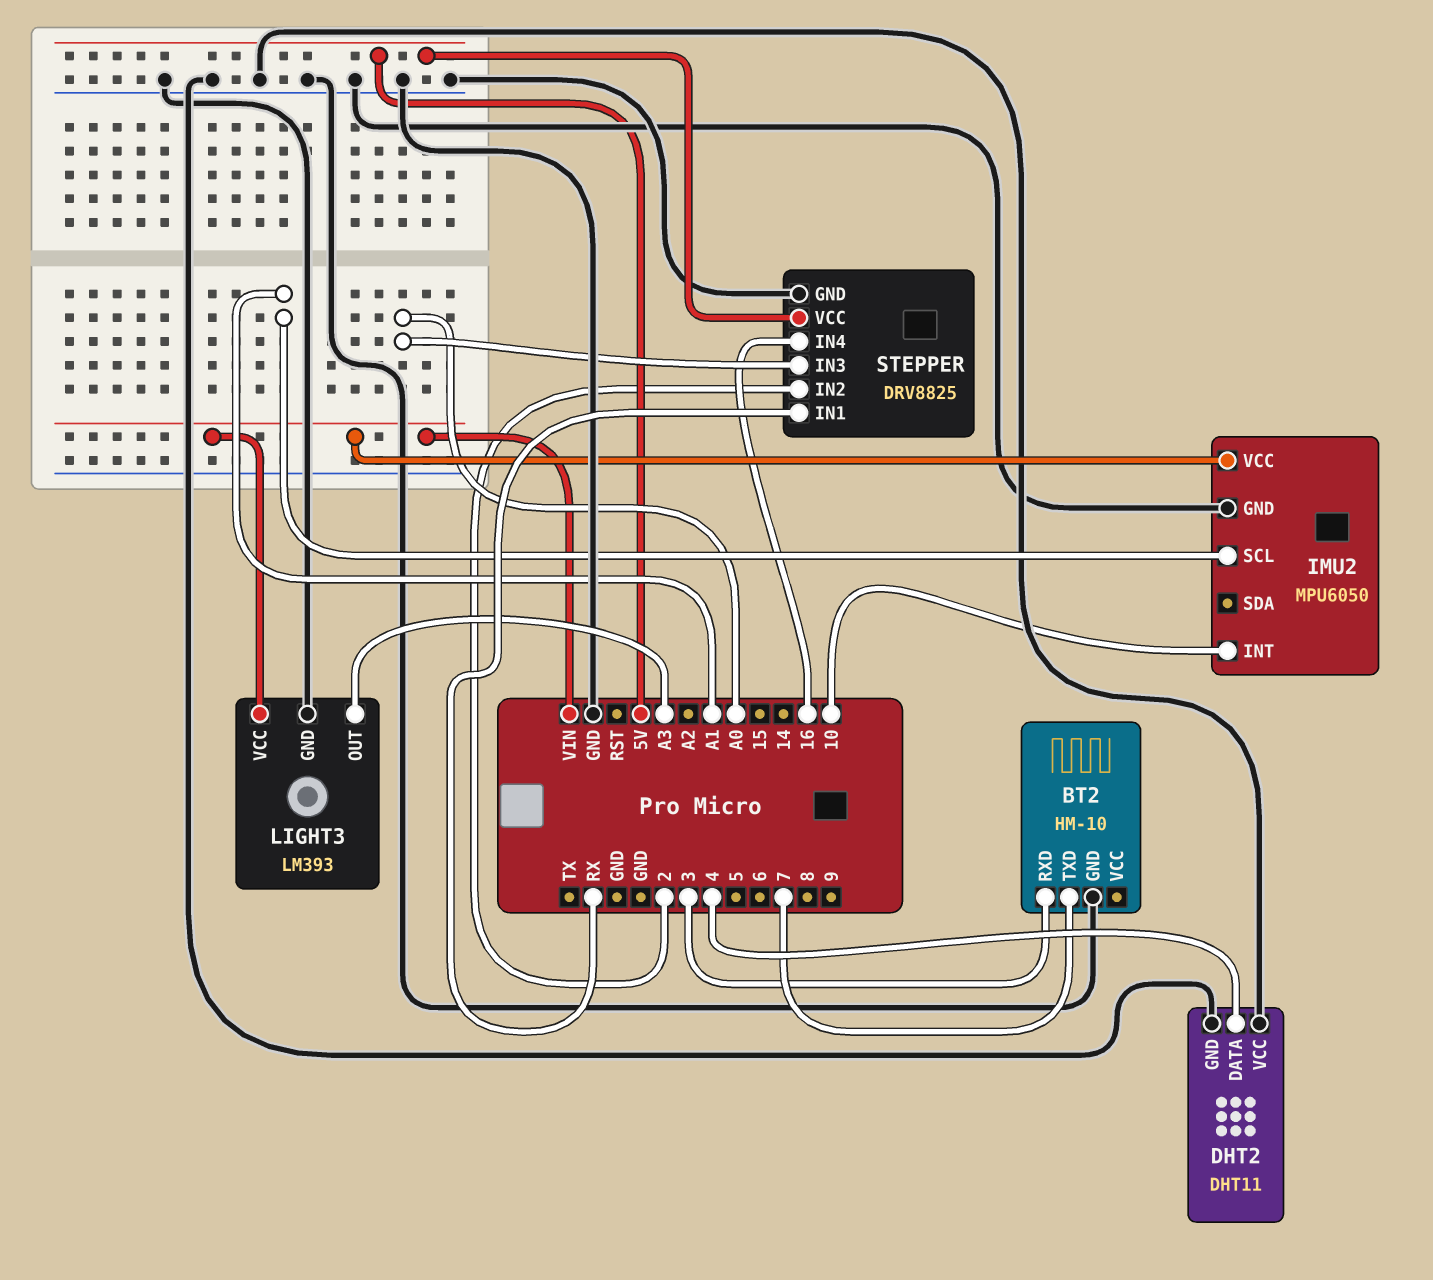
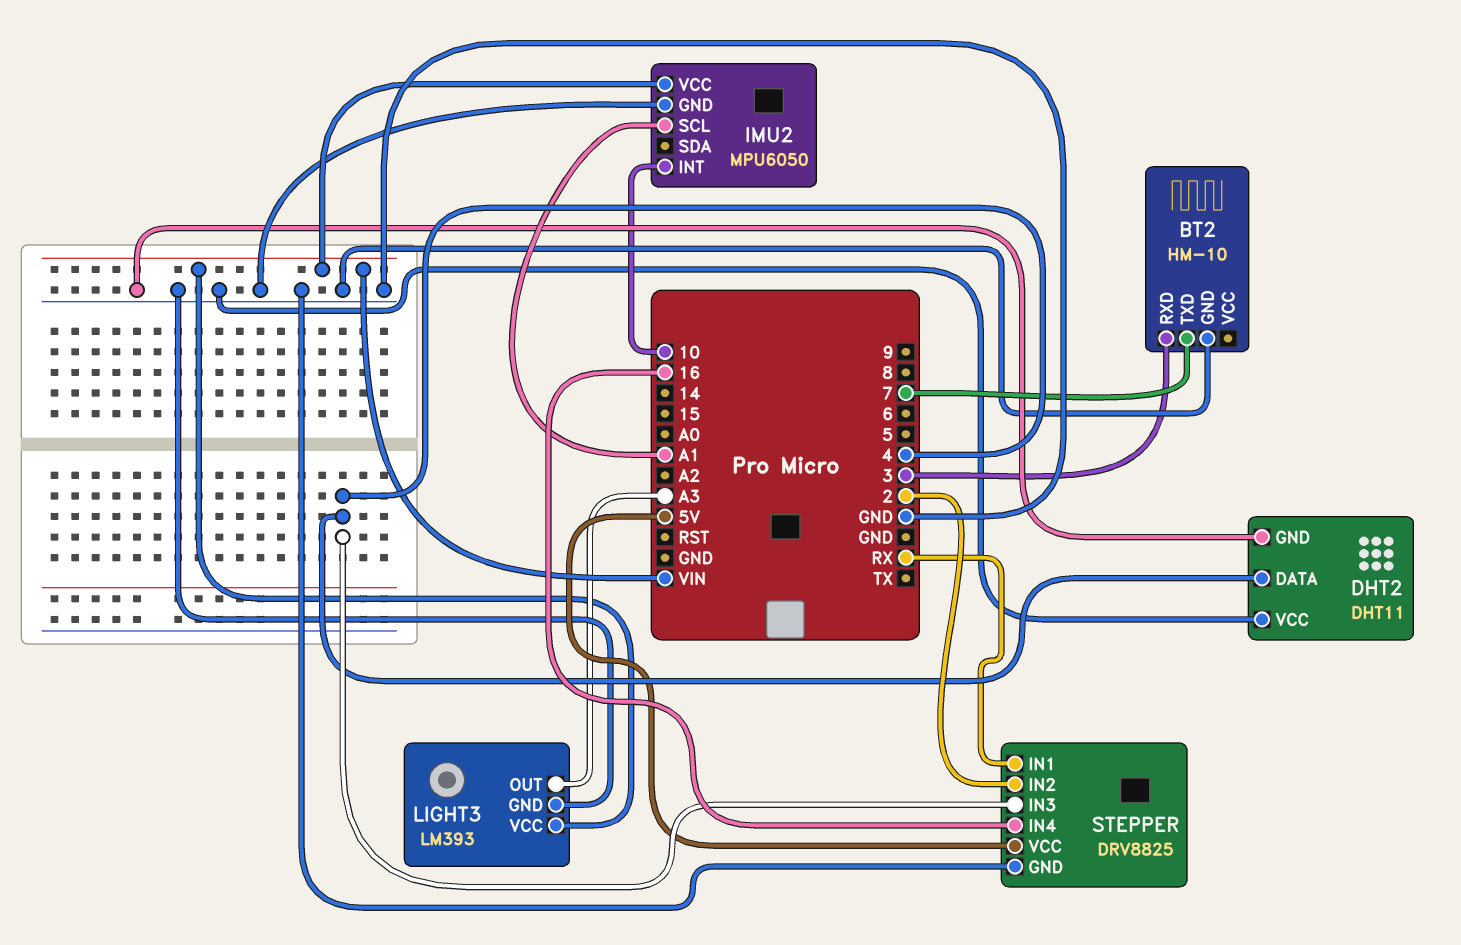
STEPPER pin IN3: A0 -> 4

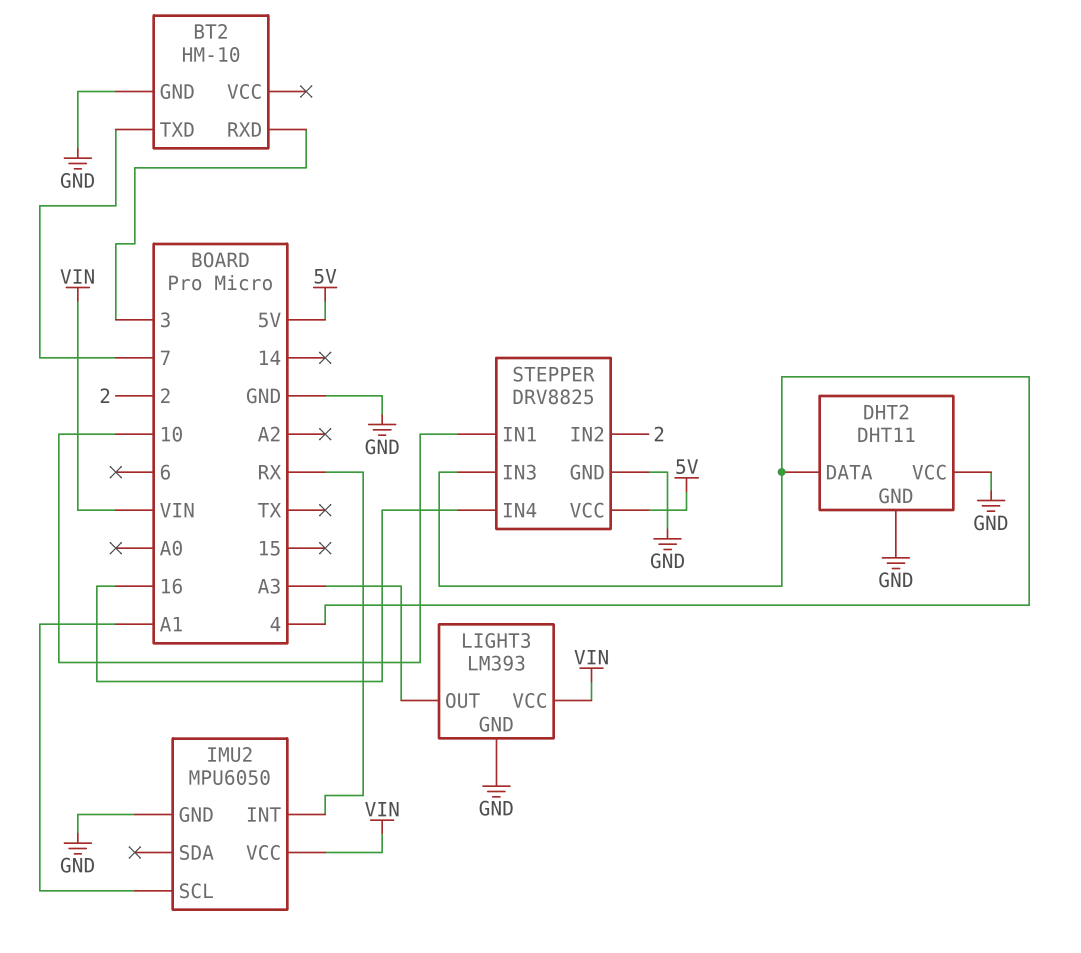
IMU2 pin INT: 10 -> RX
STEPPER pin IN1: RX -> 10

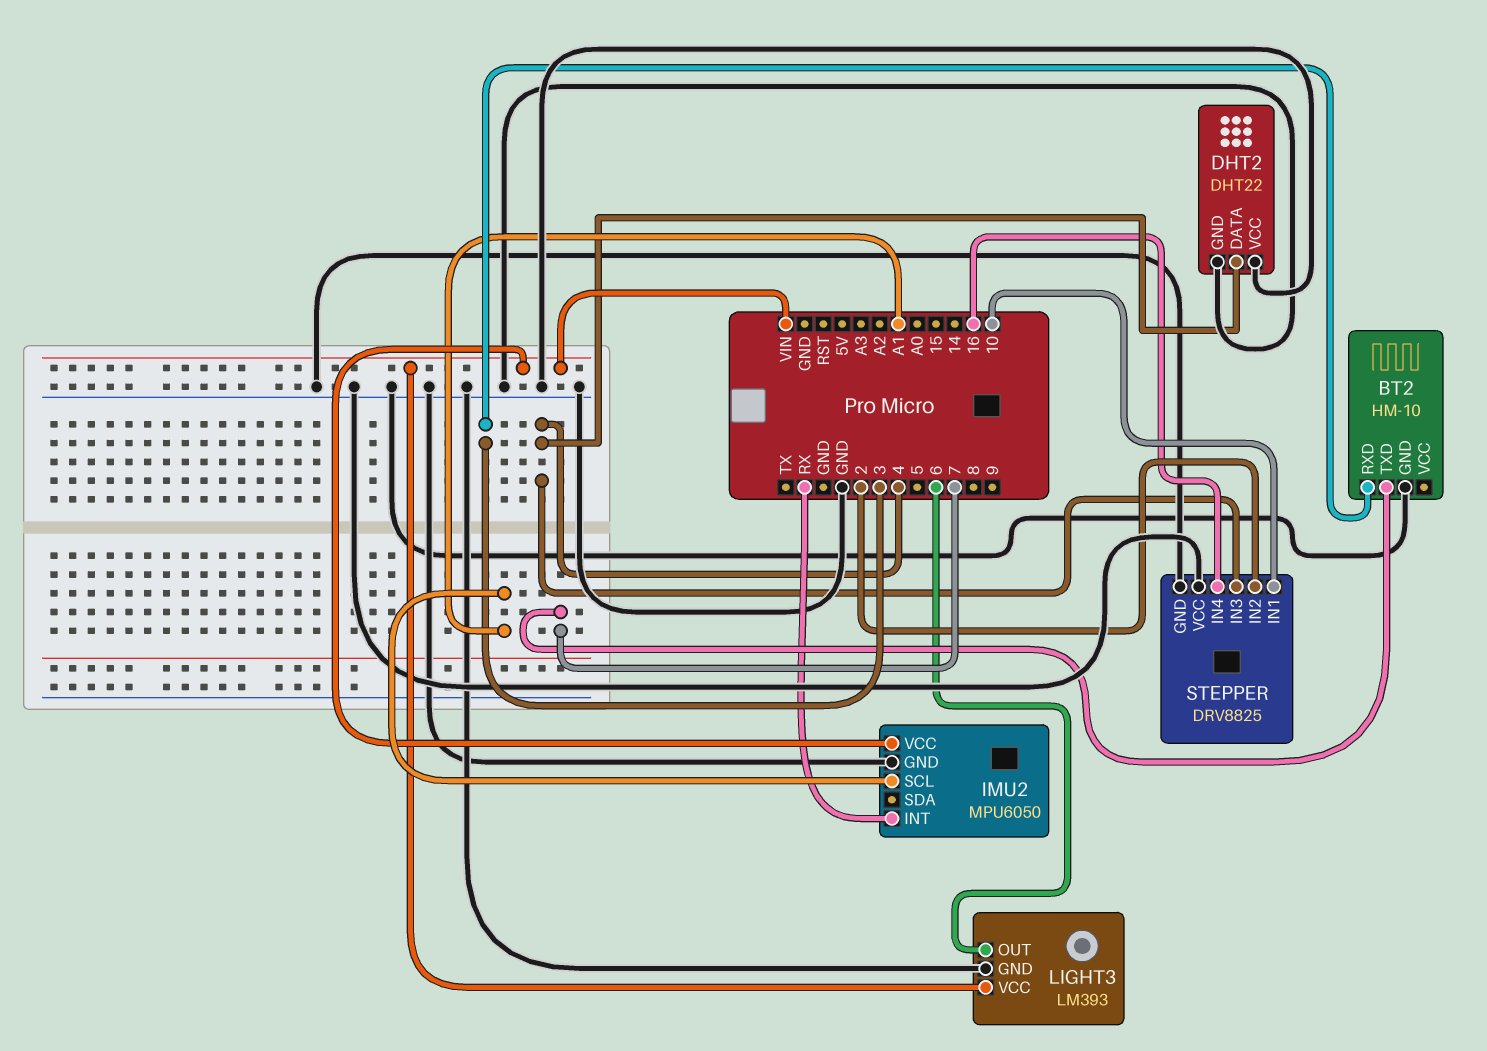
DHT2: DHT11 -> DHT22
LIGHT3 pin OUT: A3 -> 6
STEPPER pin VCC: 5V -> GND

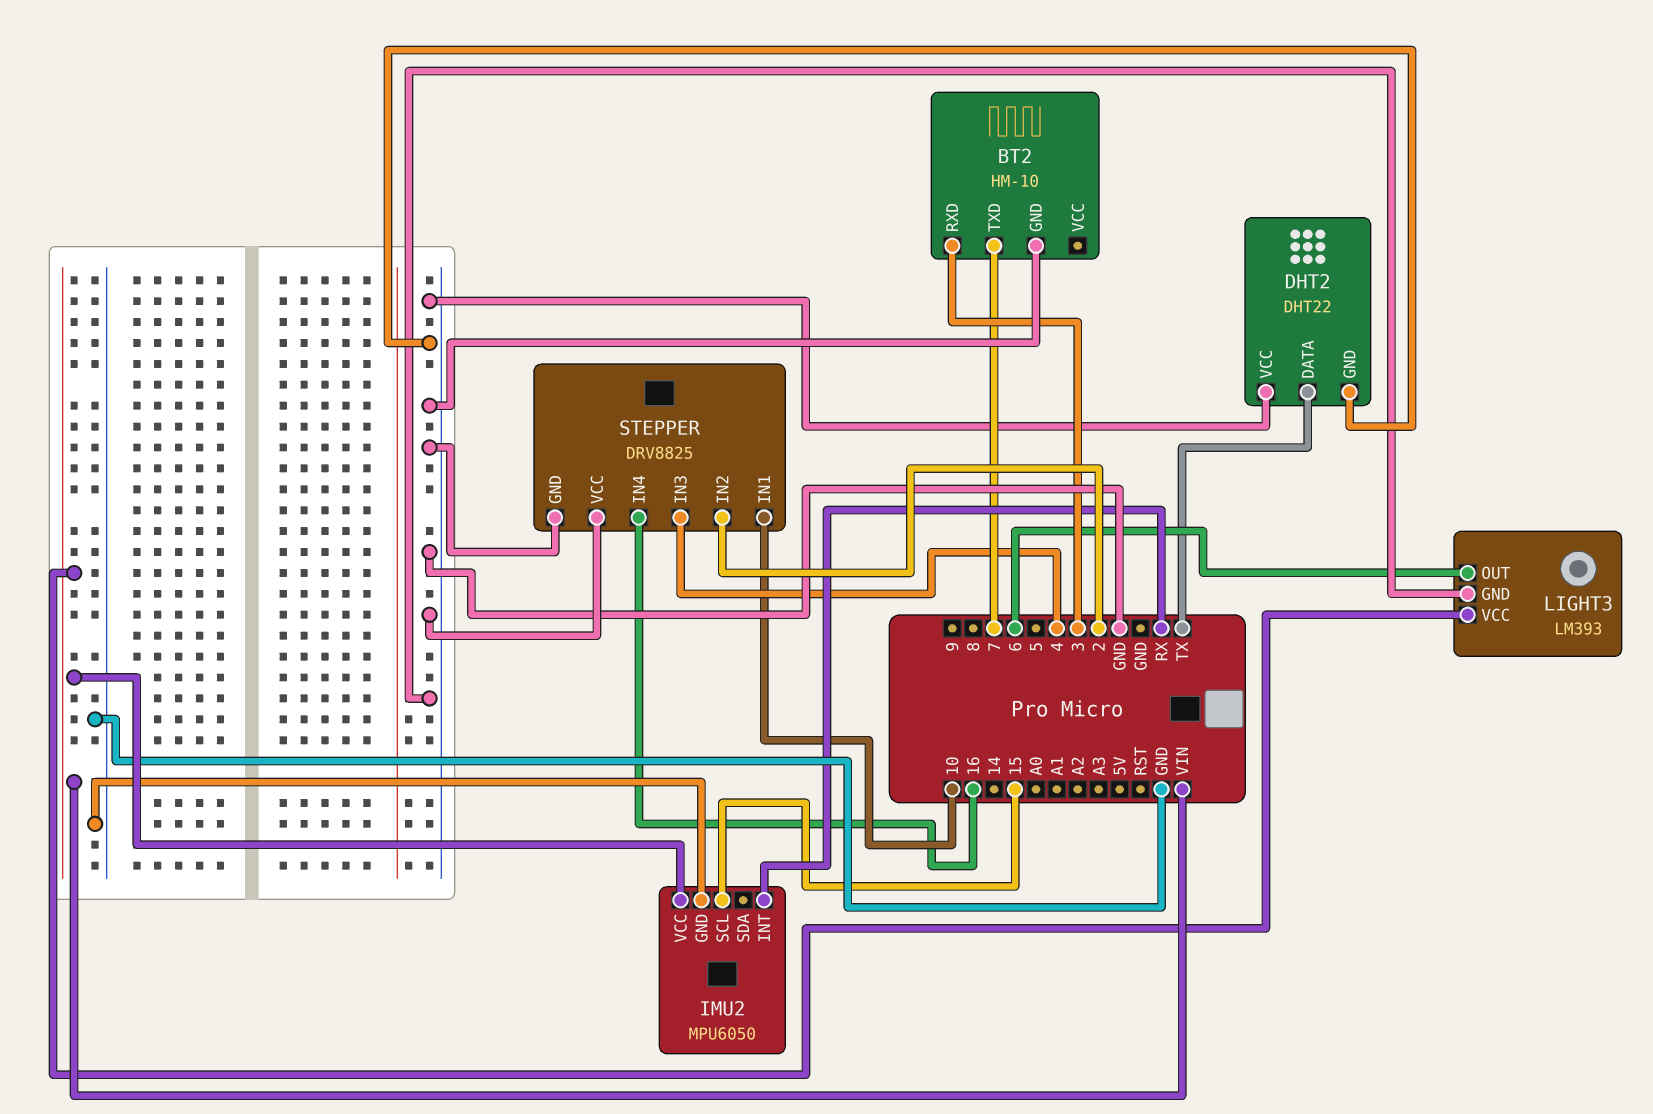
DHT2 pin DATA: 4 -> TX
IMU2 pin SCL: A1 -> 15

